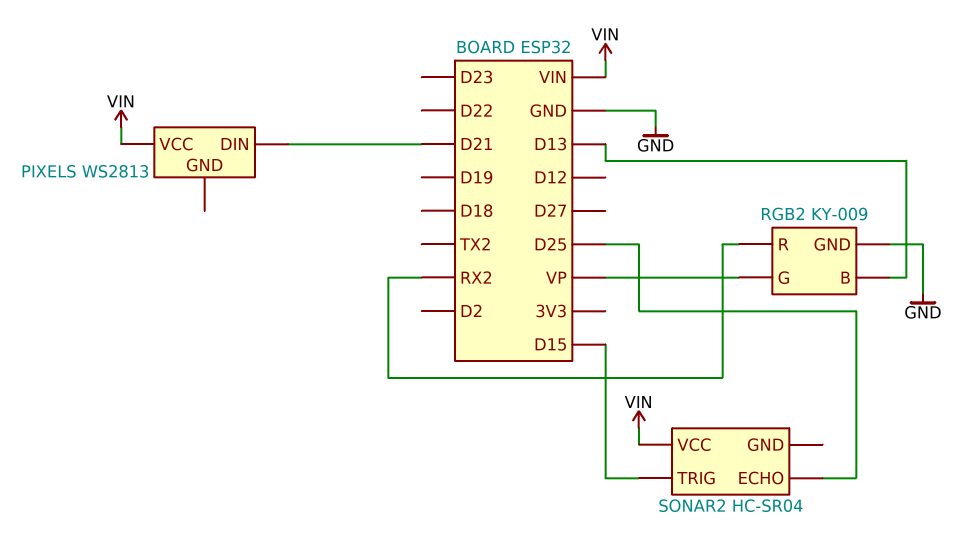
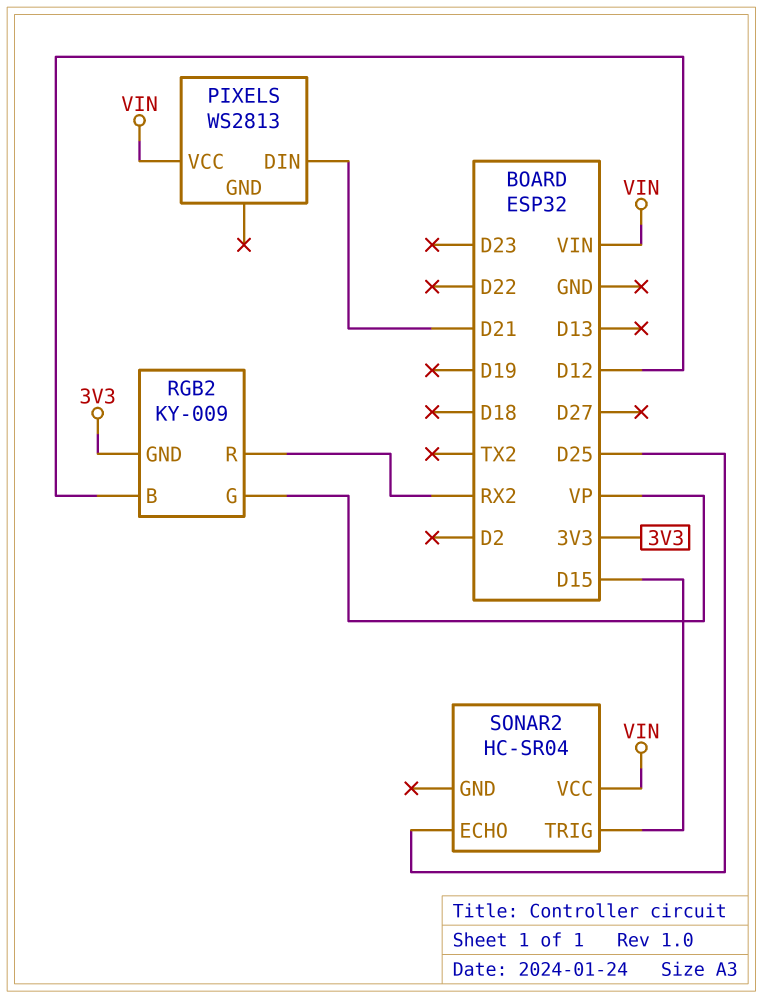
RGB2 pin B: D13 -> D12
RGB2 pin GND: GND -> 3V3

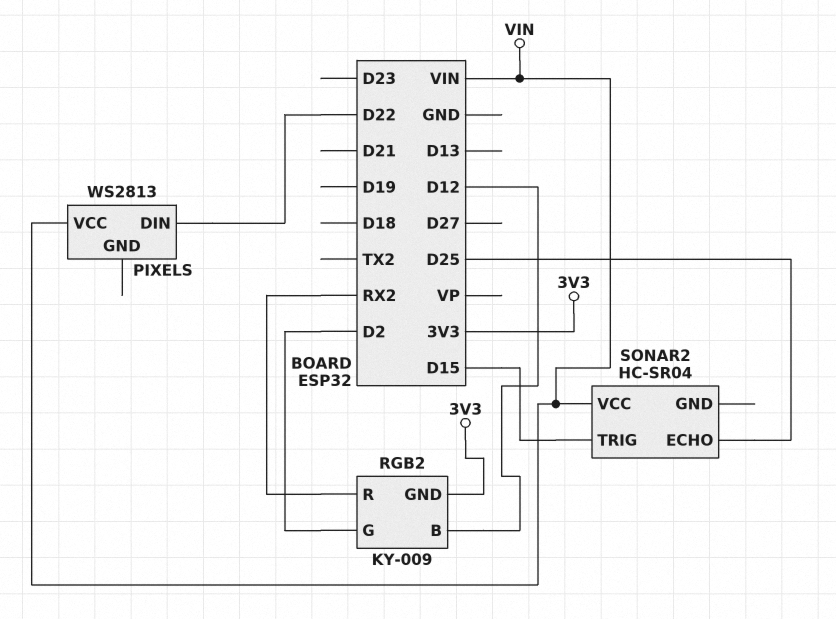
PIXELS pin DIN: D21 -> D22
RGB2 pin G: VP -> D2

